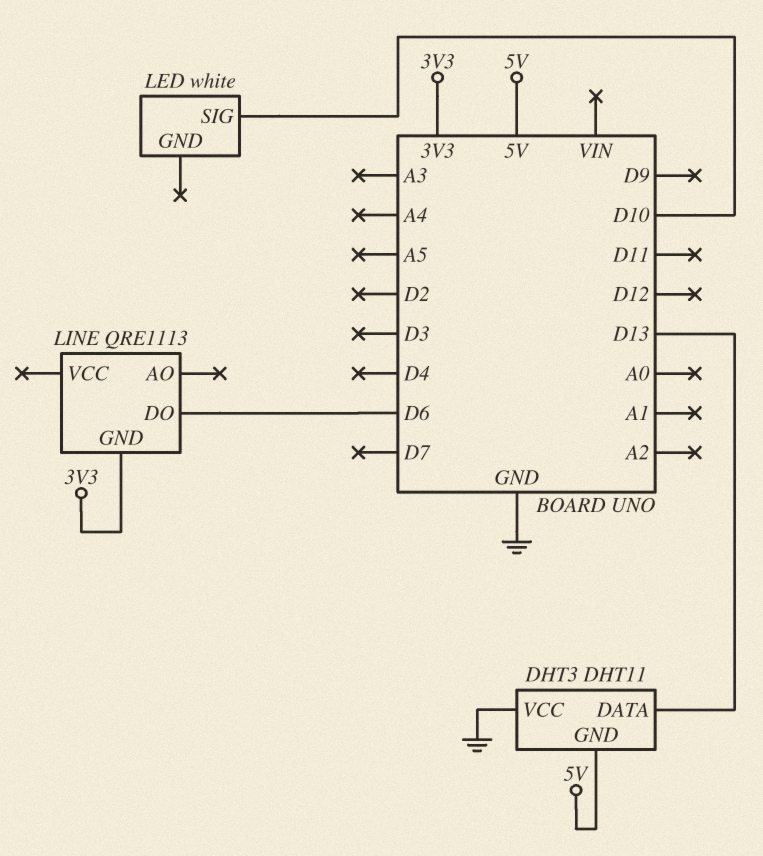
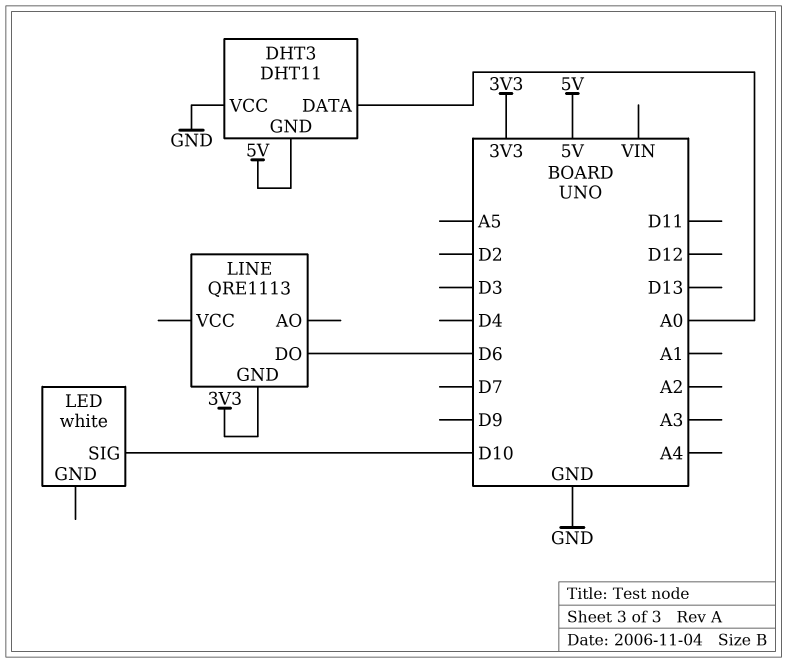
DHT3 pin DATA: D13 -> A0

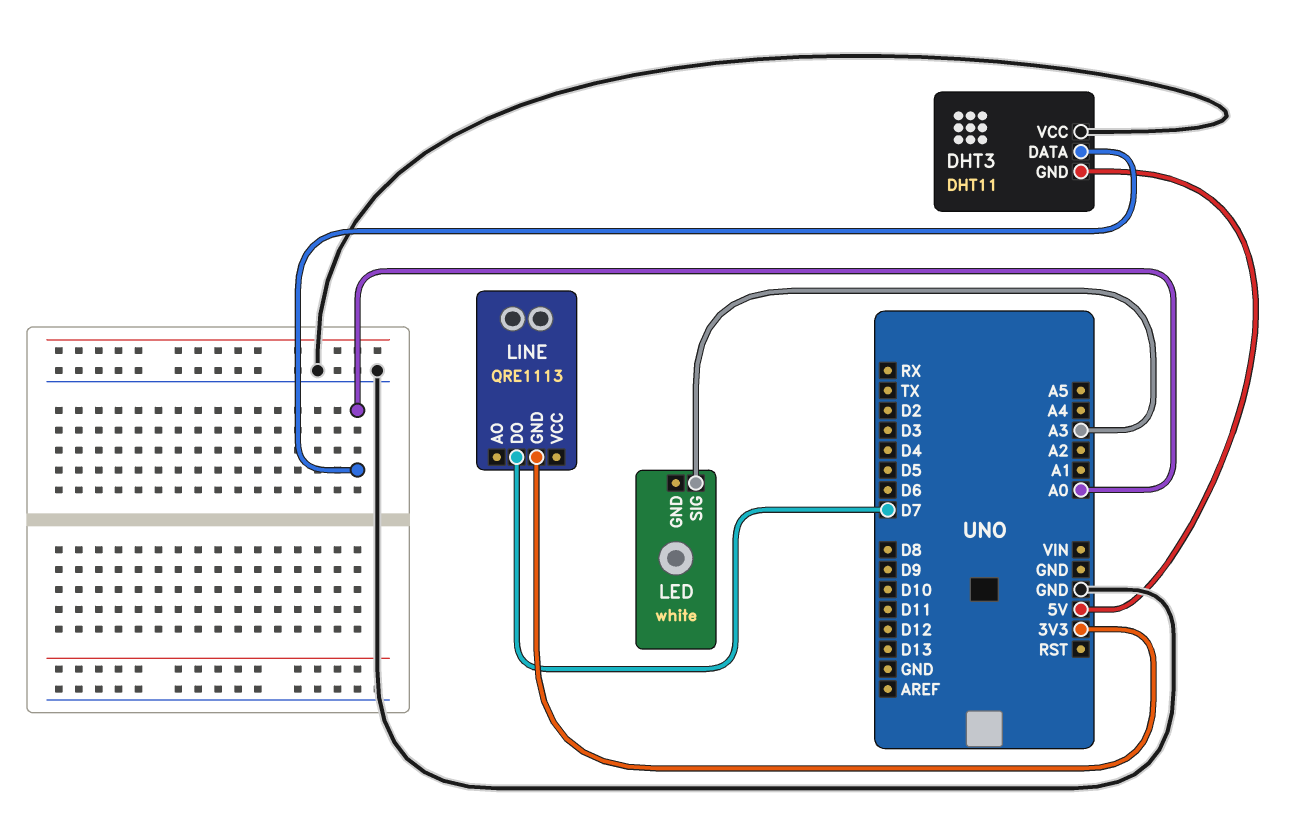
LED pin SIG: D10 -> A3
LINE pin DO: D6 -> D7

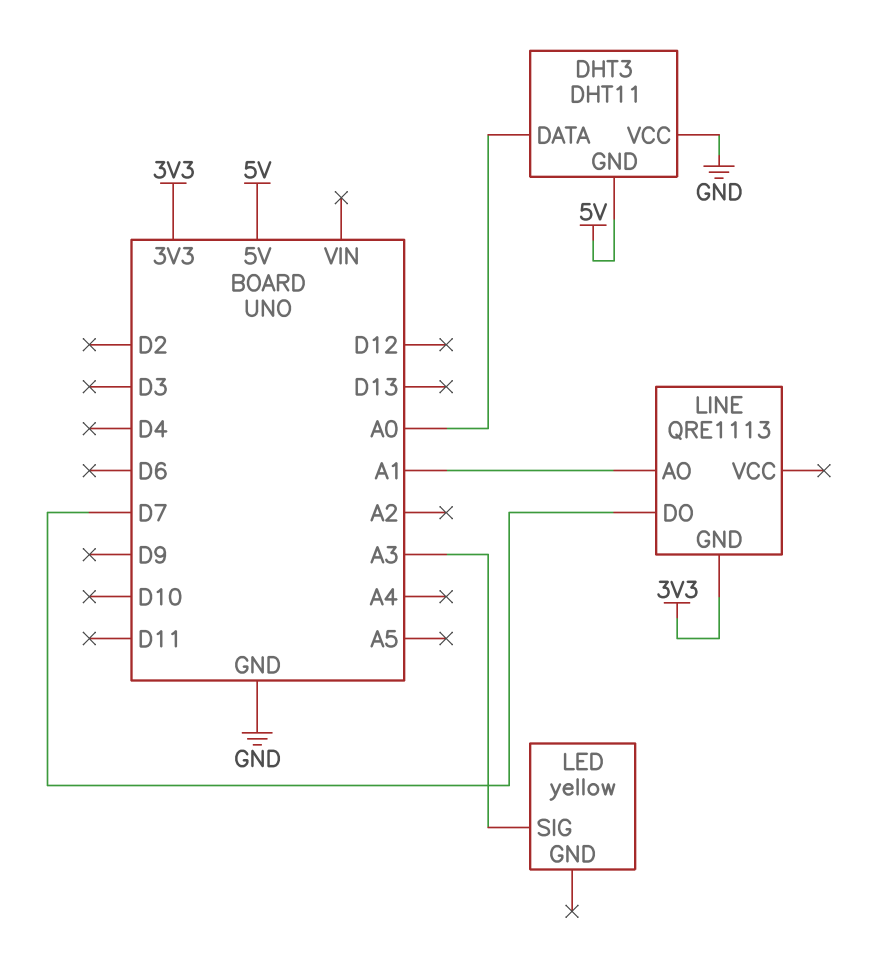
LED: white -> yellow
LINE pin AO: none -> A1

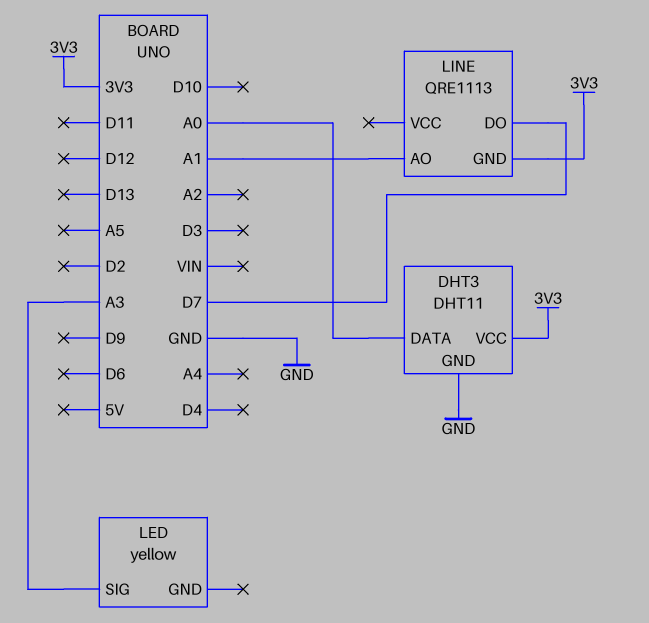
DHT3 pin GND: 5V -> GND
DHT3 pin VCC: GND -> 3V3

